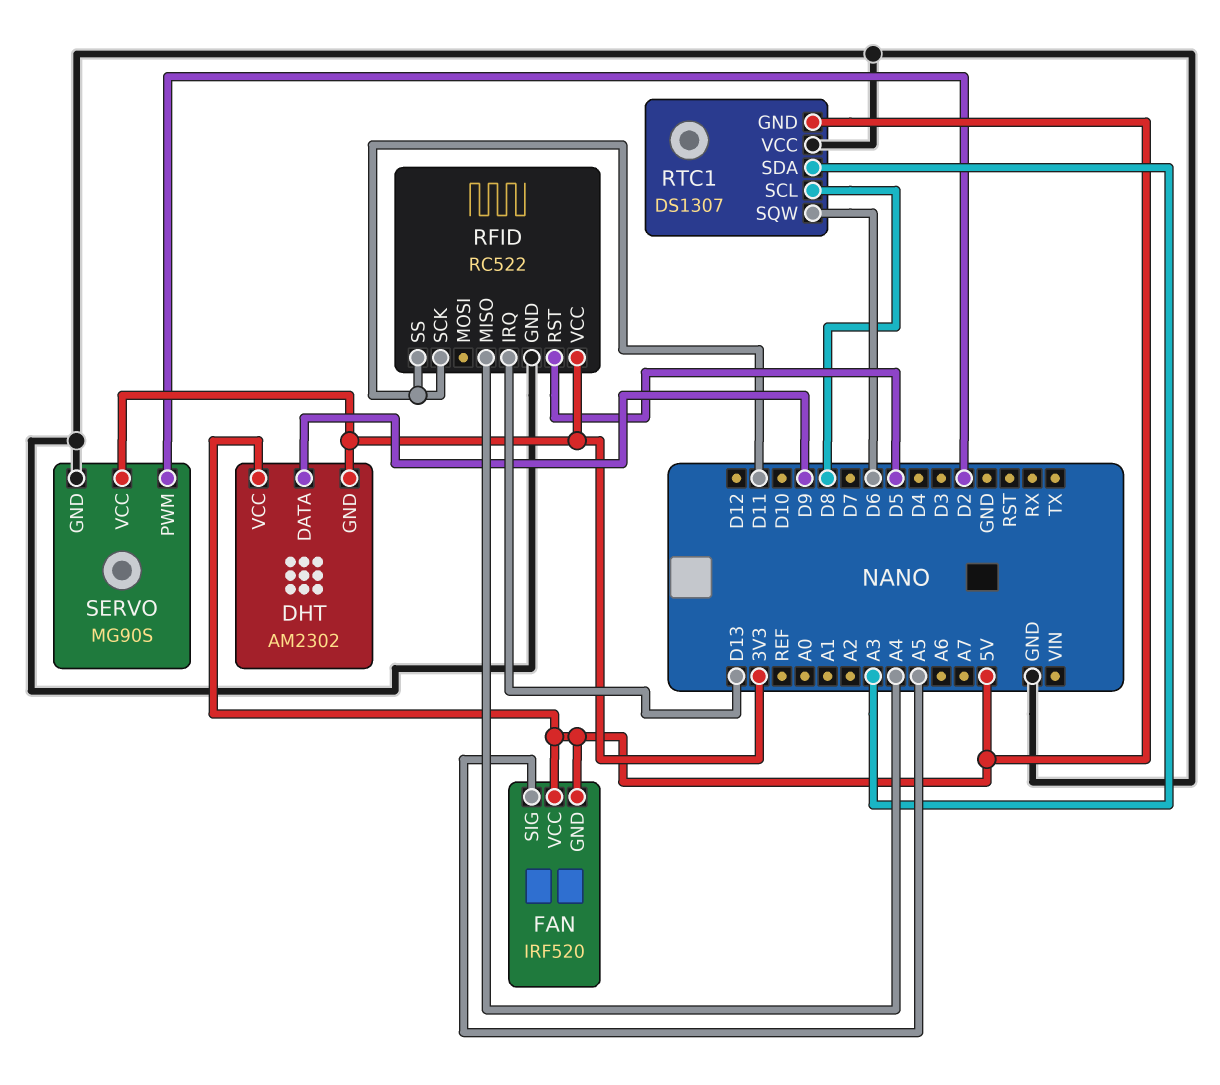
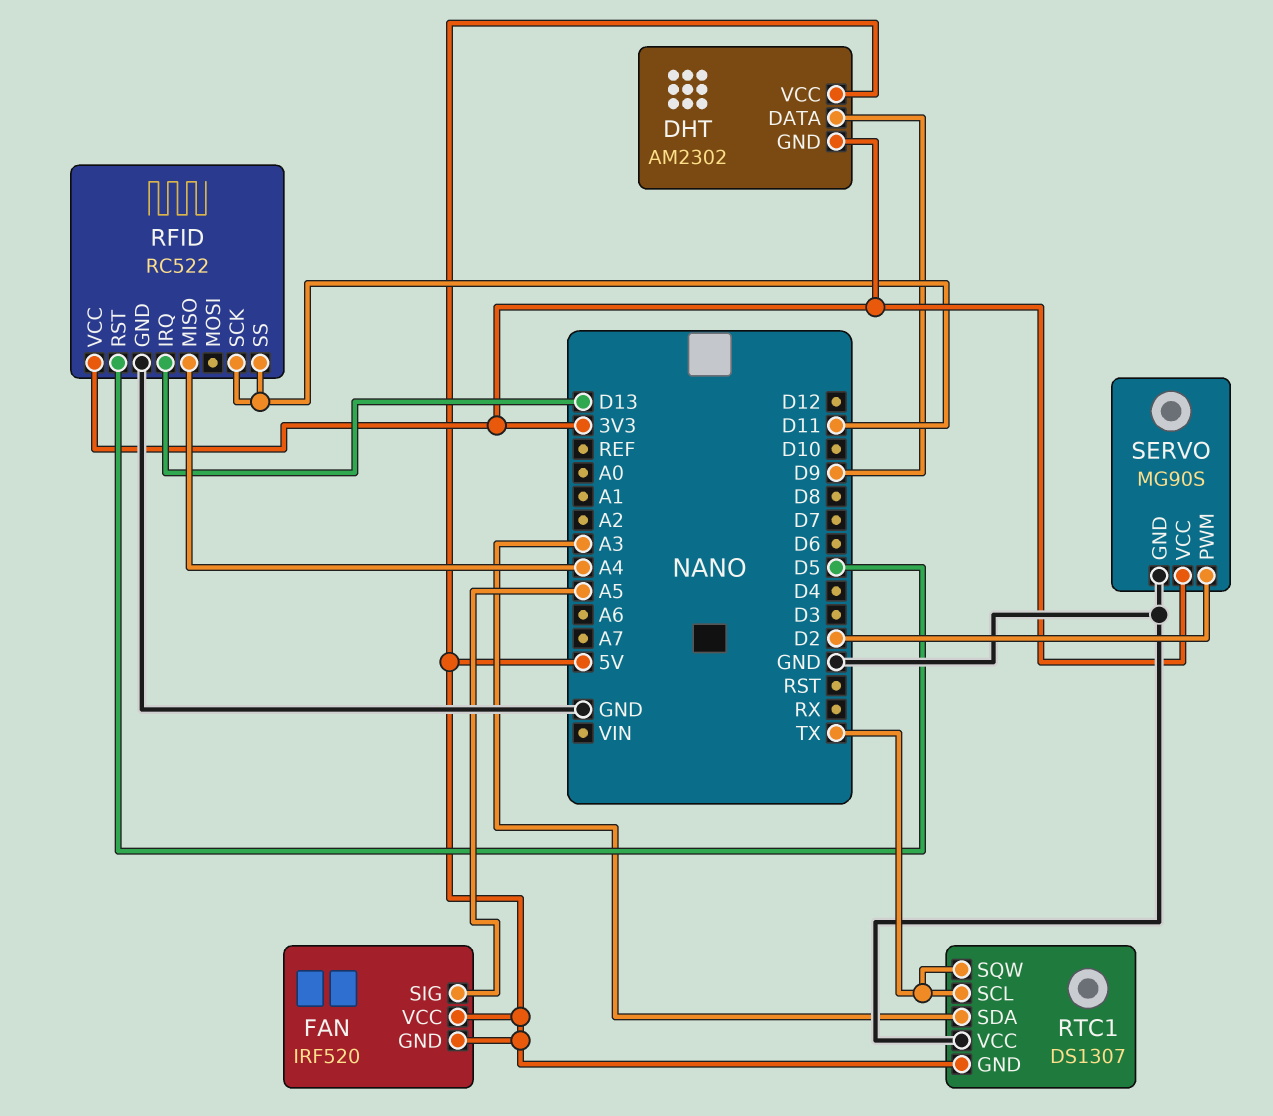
RTC1 pin SCL: D8 -> TX
RTC1 pin SQW: D6 -> TX

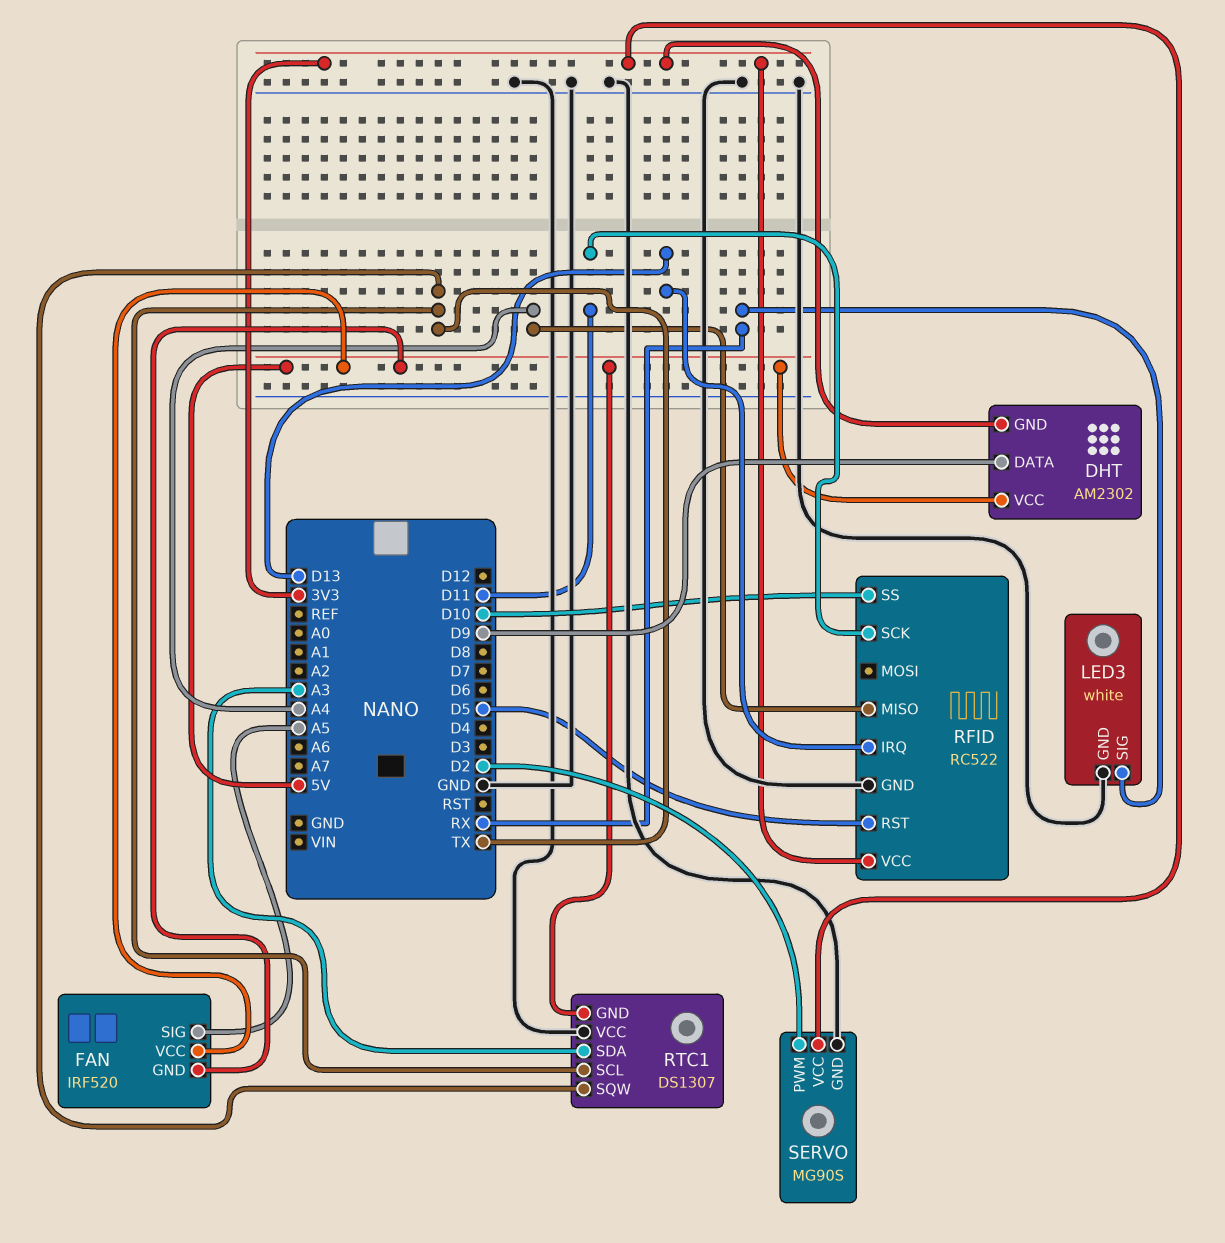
LED3: none -> white
LED3 pin GND: none -> GND
LED3 pin SIG: none -> RX
RFID pin SS: D11 -> D10

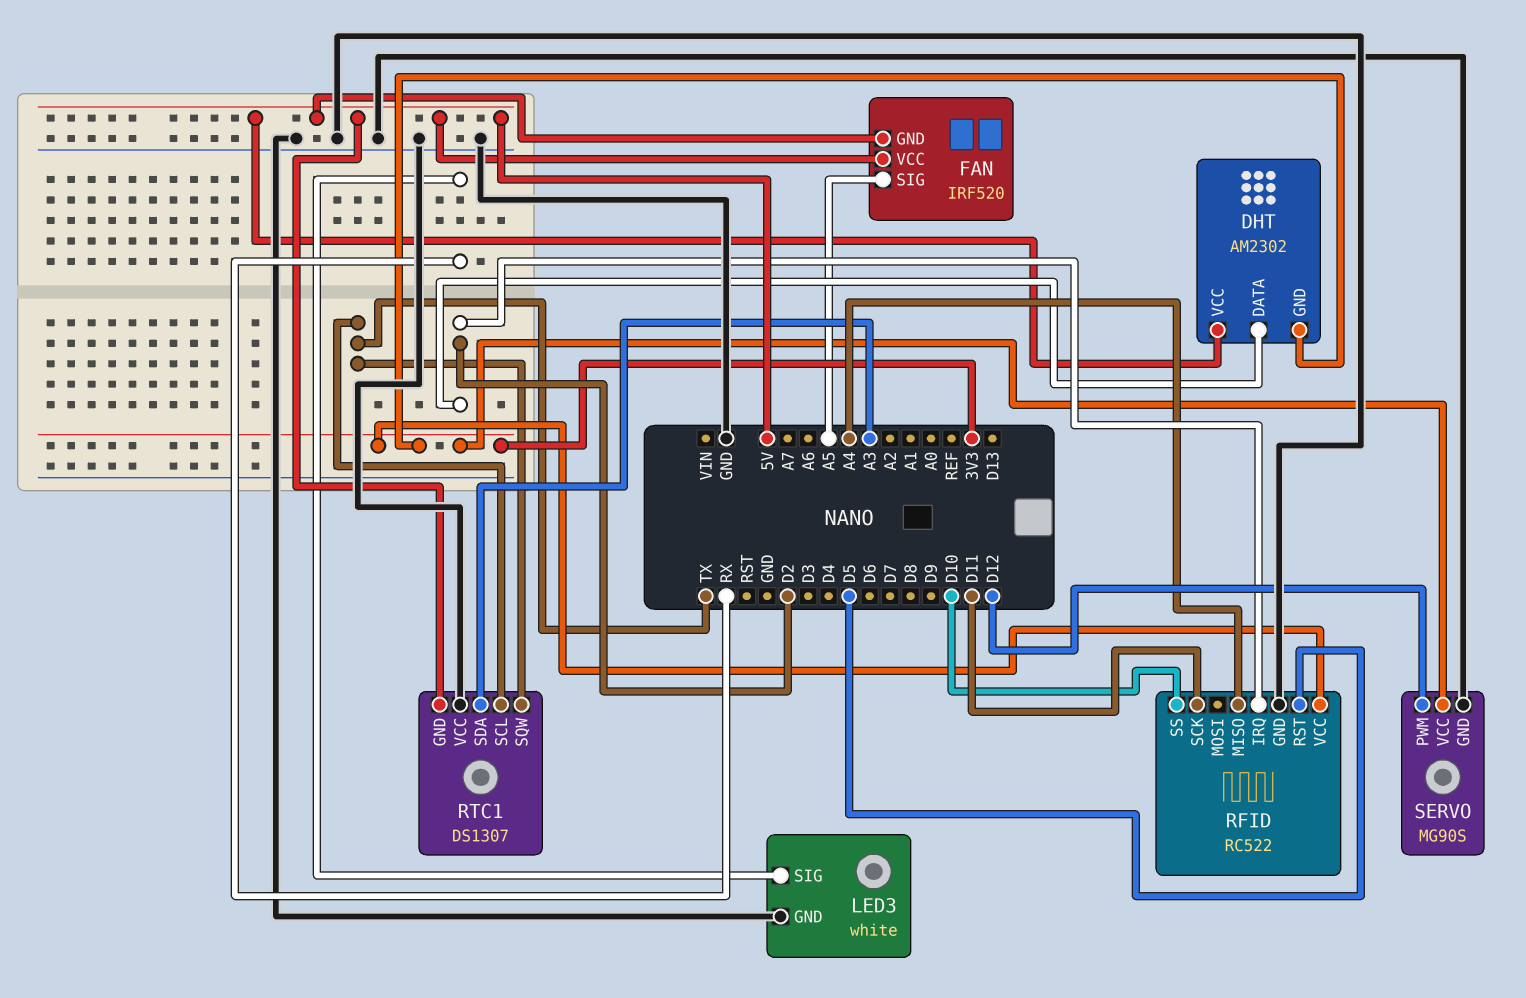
DHT pin DATA: D9 -> D2
RFID pin IRQ: D13 -> D2
SERVO pin PWM: D2 -> D12

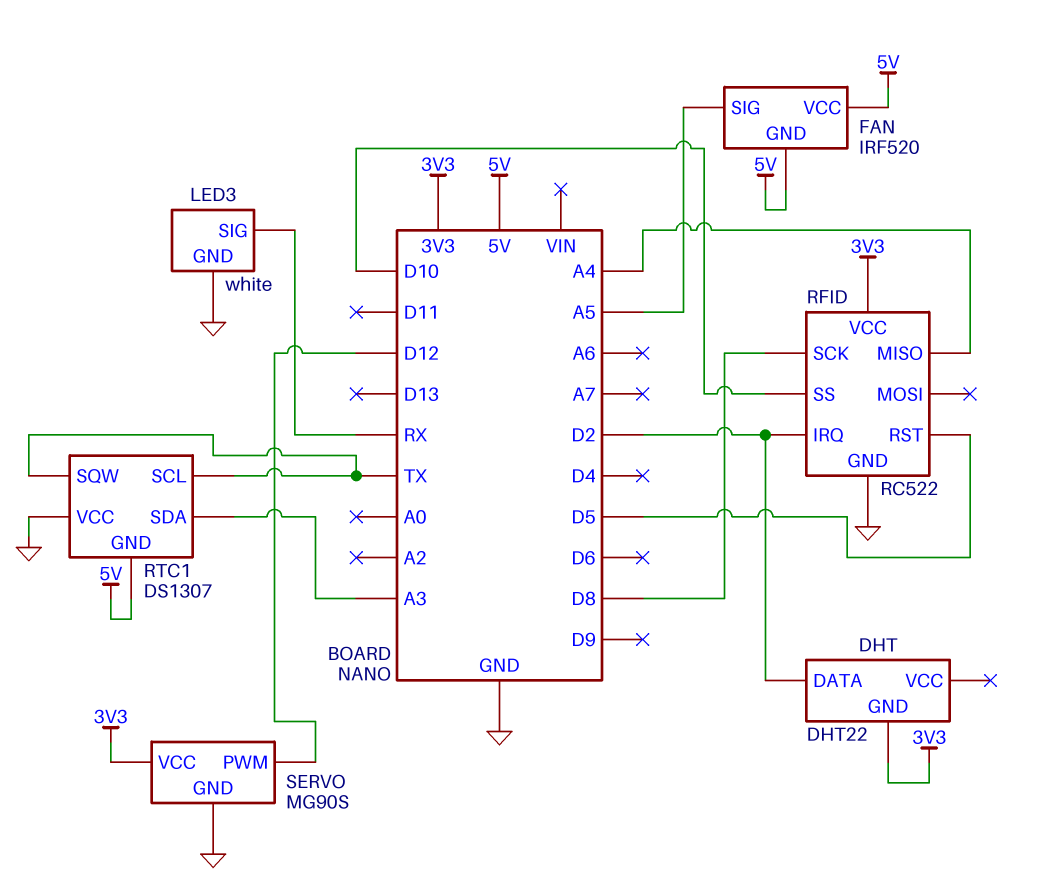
DHT: AM2302 -> DHT22
DHT pin VCC: 5V -> none
RFID pin SCK: D11 -> D8

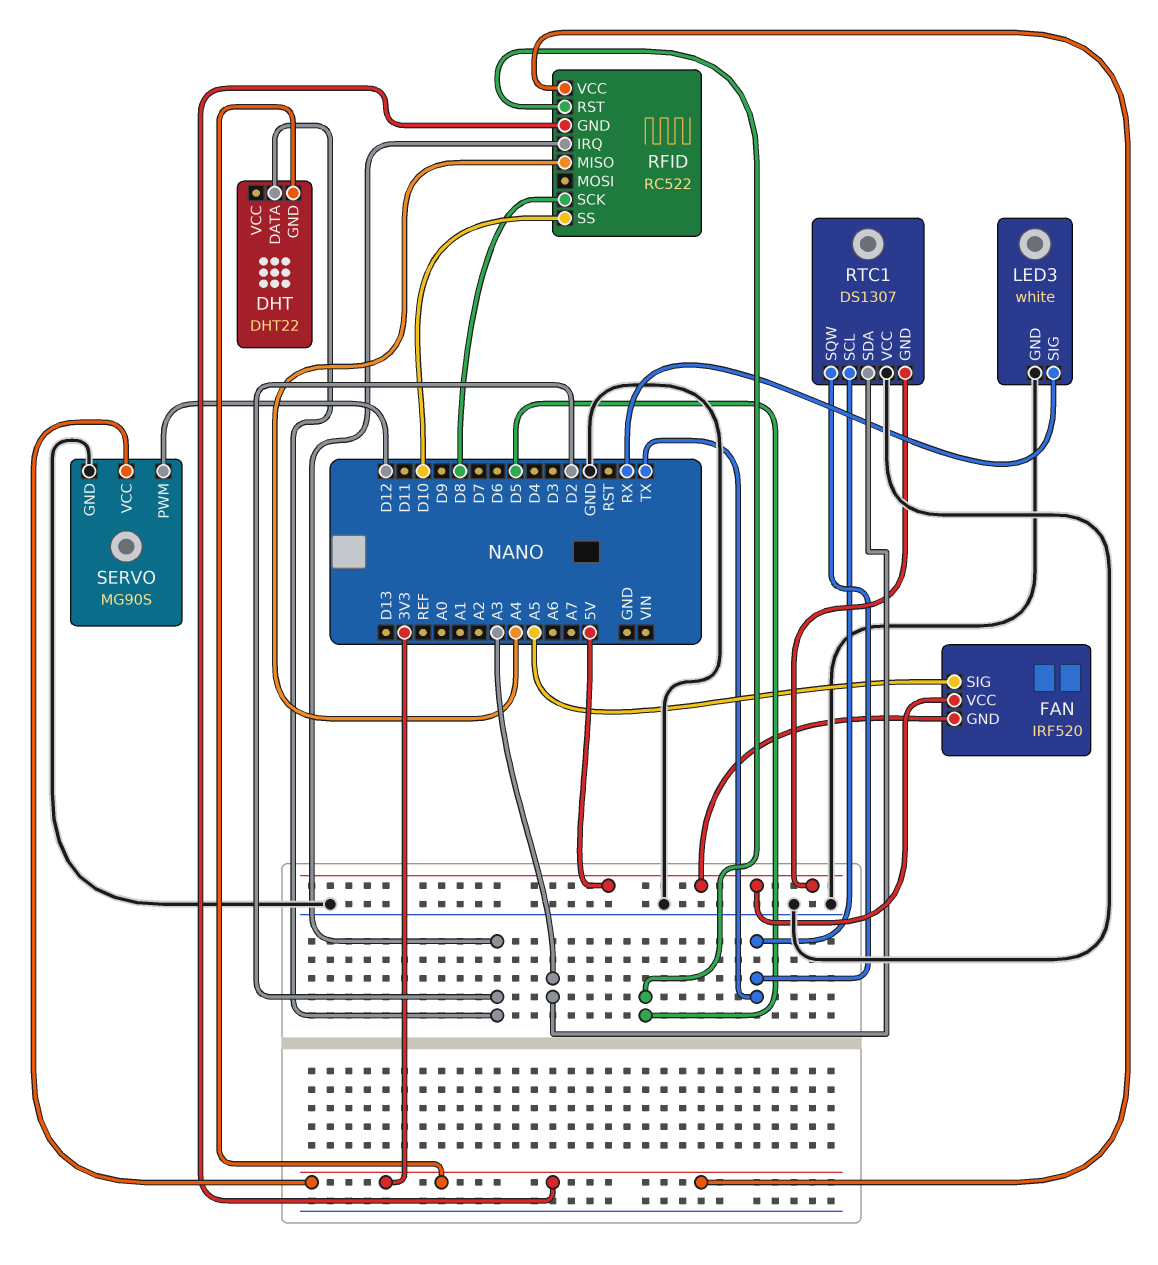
RFID pin GND: GND -> 3V3

